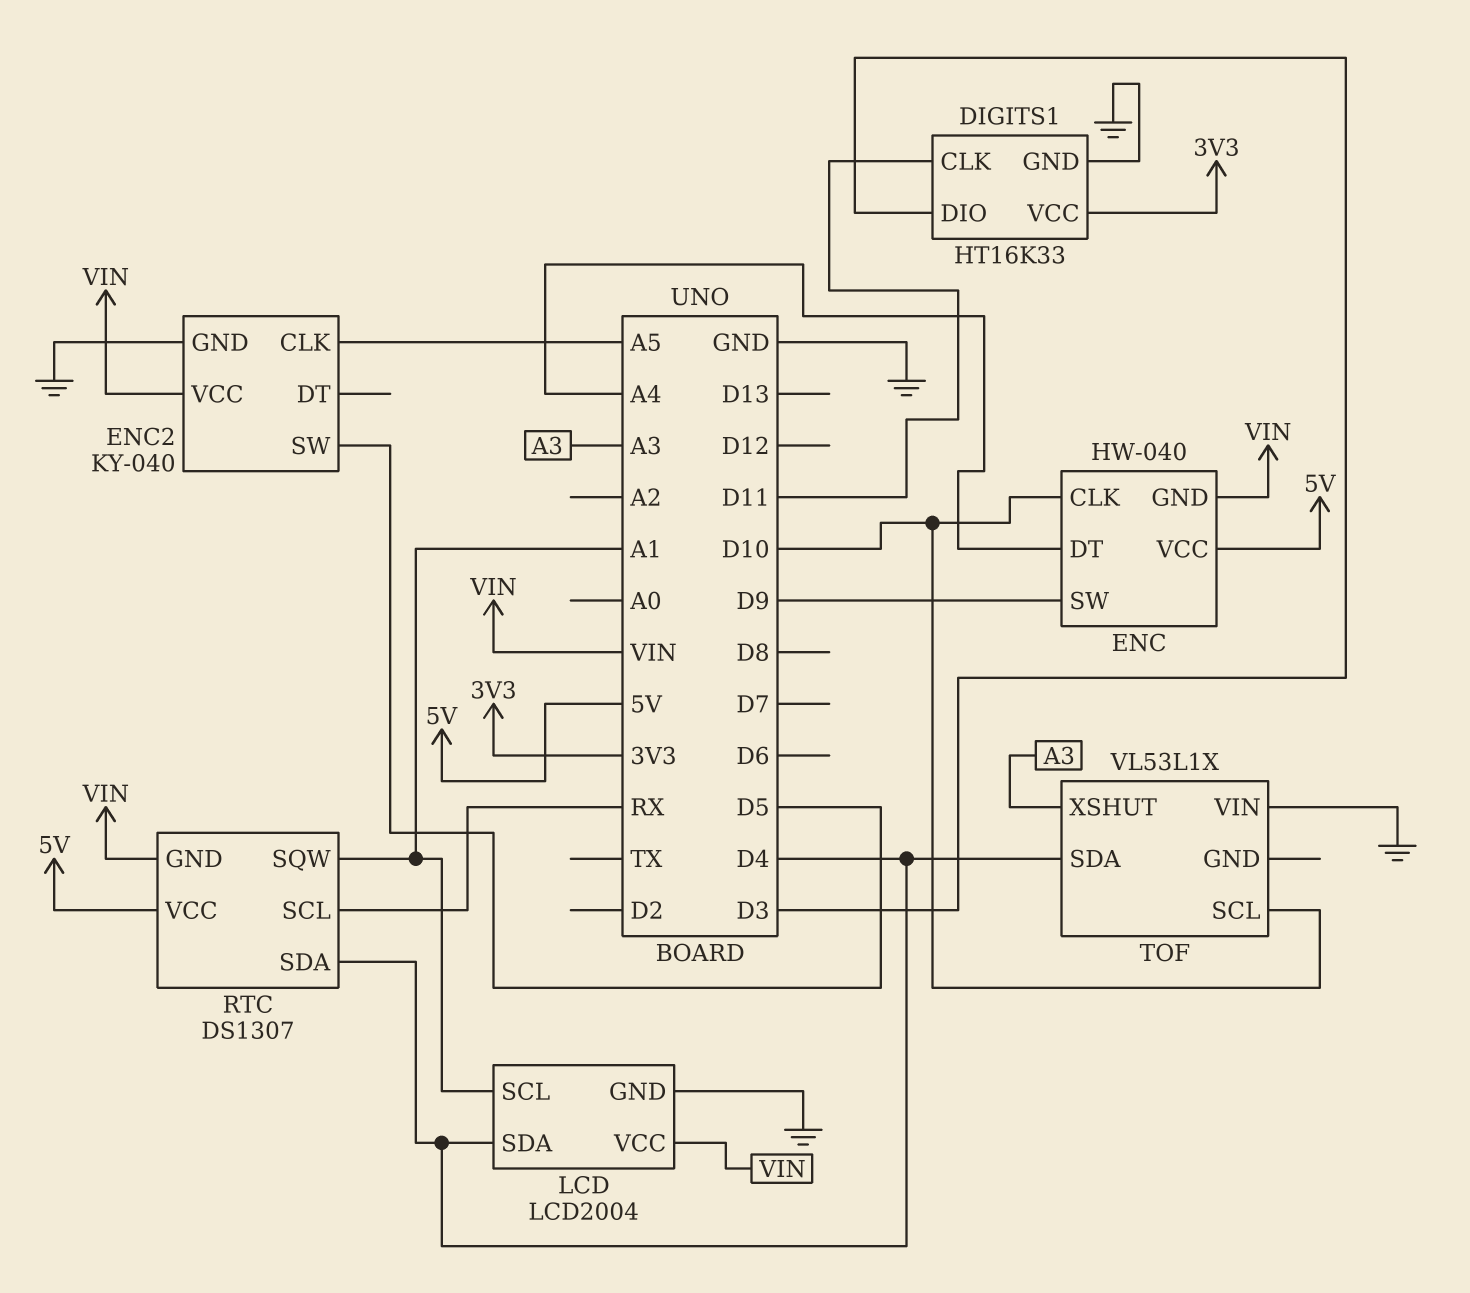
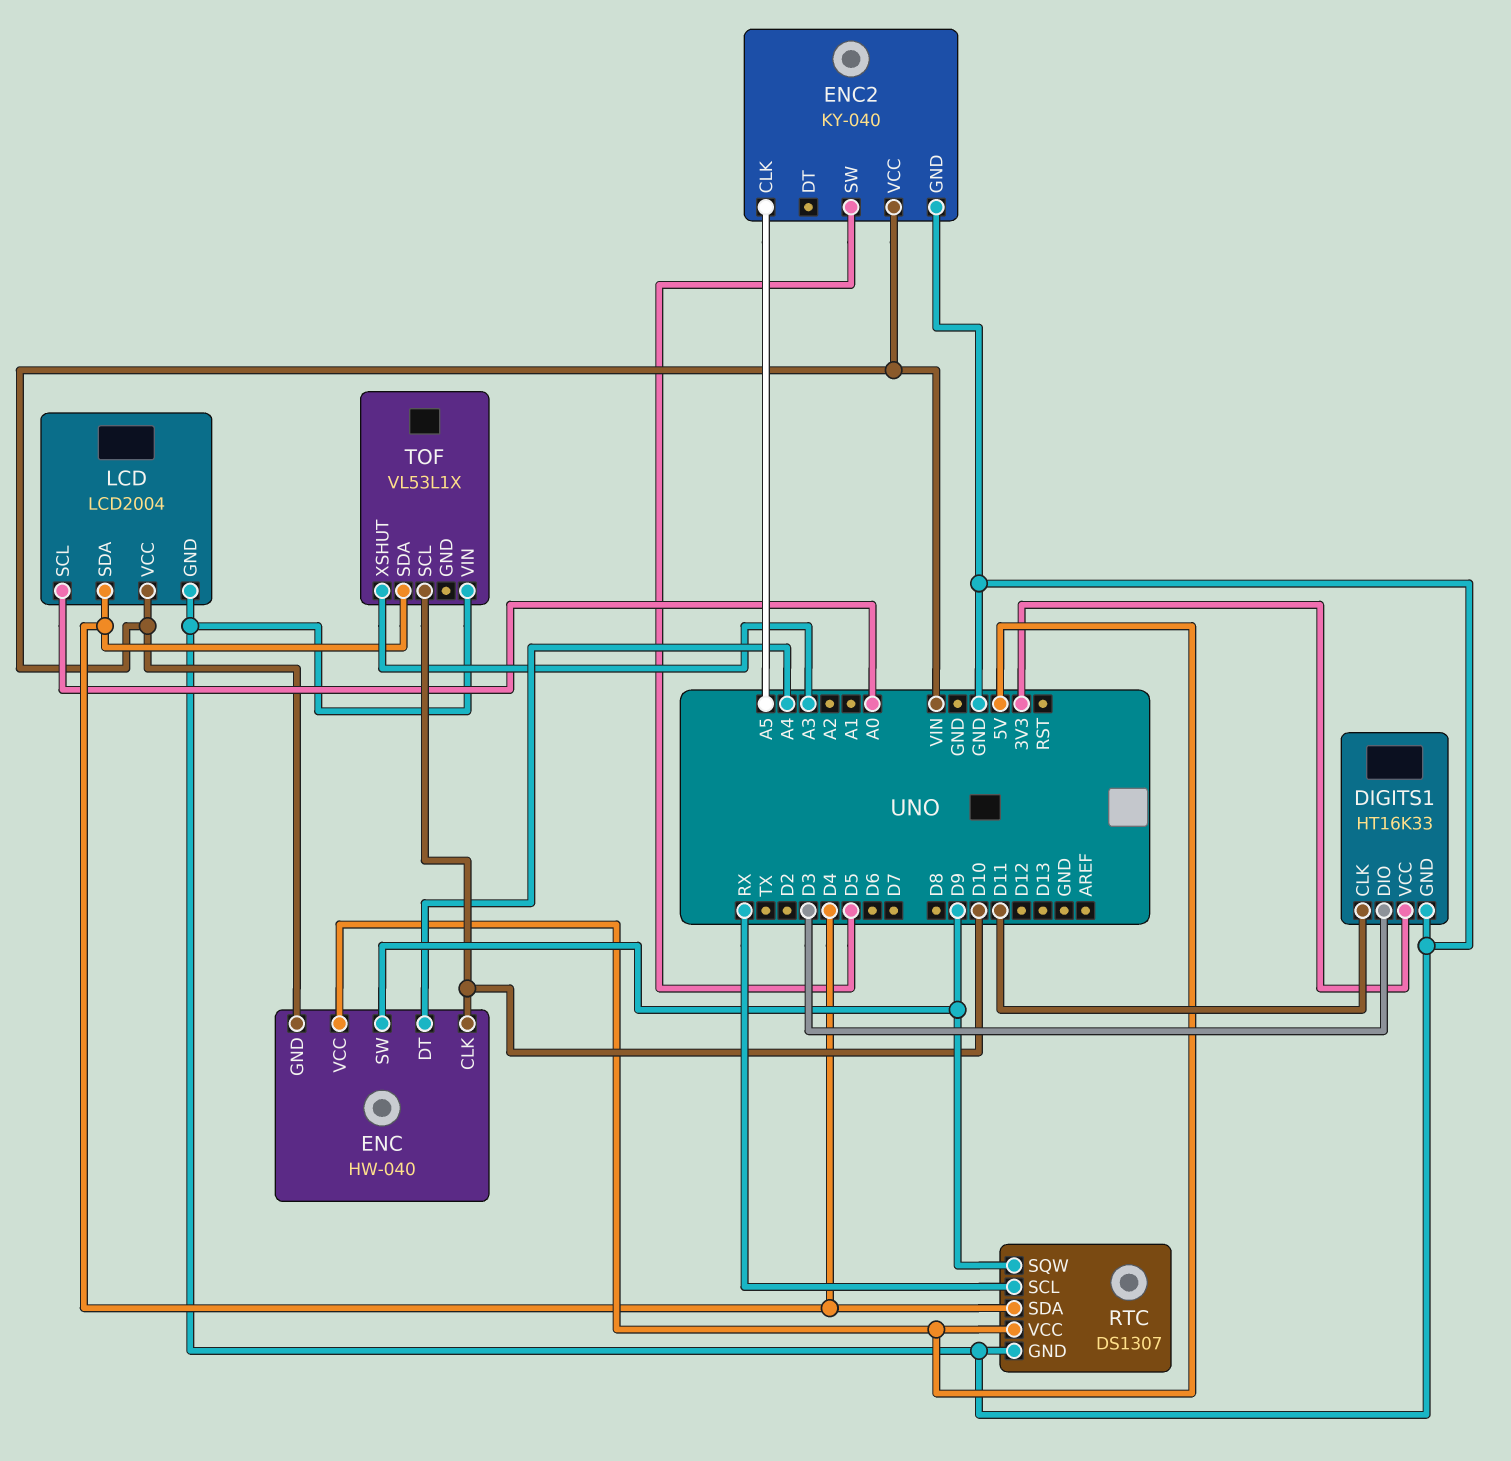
LCD pin SCL: A1 -> A0
RTC pin GND: VIN -> GND
RTC pin SQW: A1 -> D9

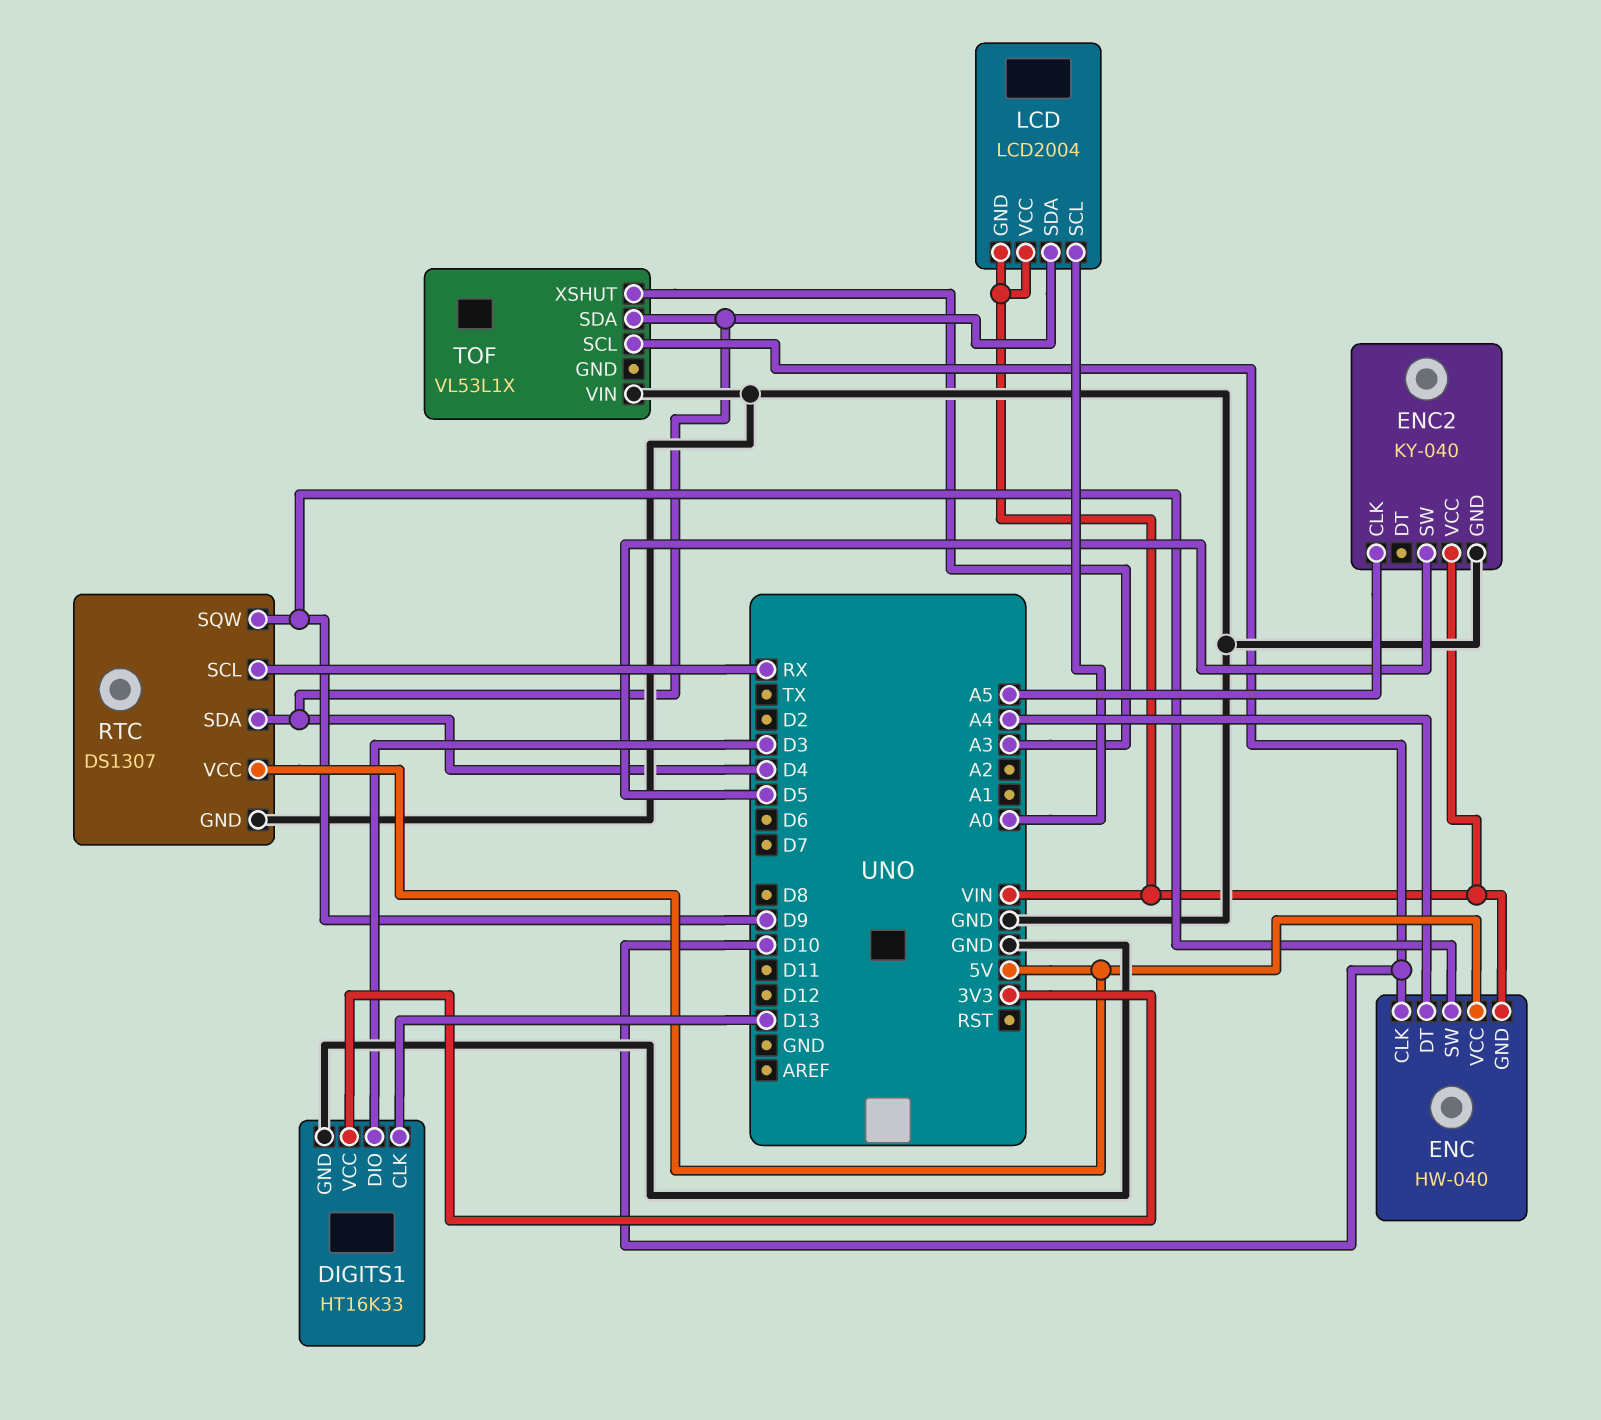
DIGITS1 pin CLK: D11 -> D13
LCD pin GND: GND -> VIN

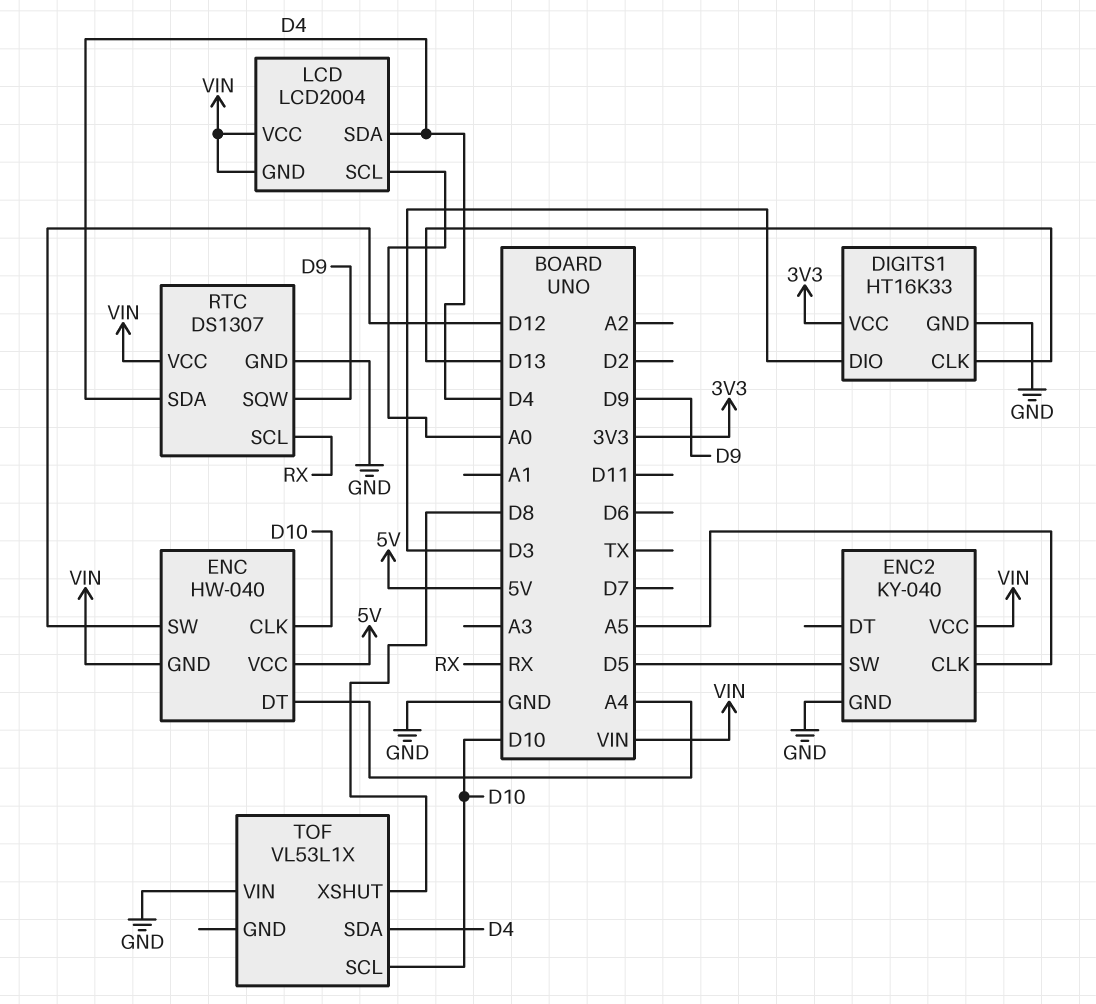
ENC pin SW: D9 -> D12
RTC pin VCC: 5V -> VIN
TOF pin XSHUT: A3 -> D8

